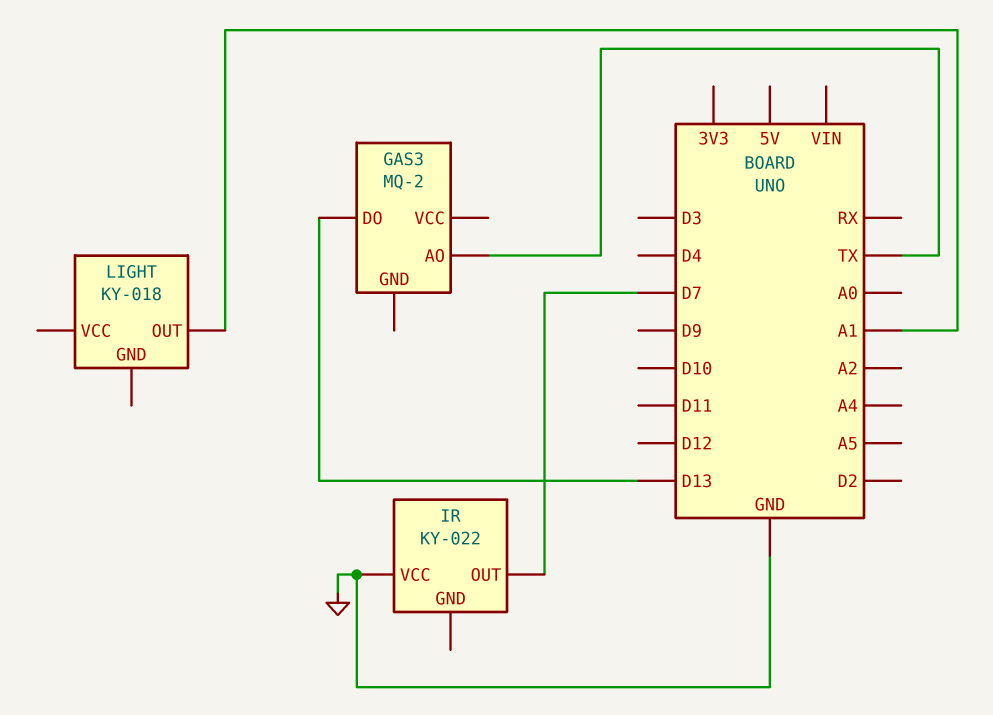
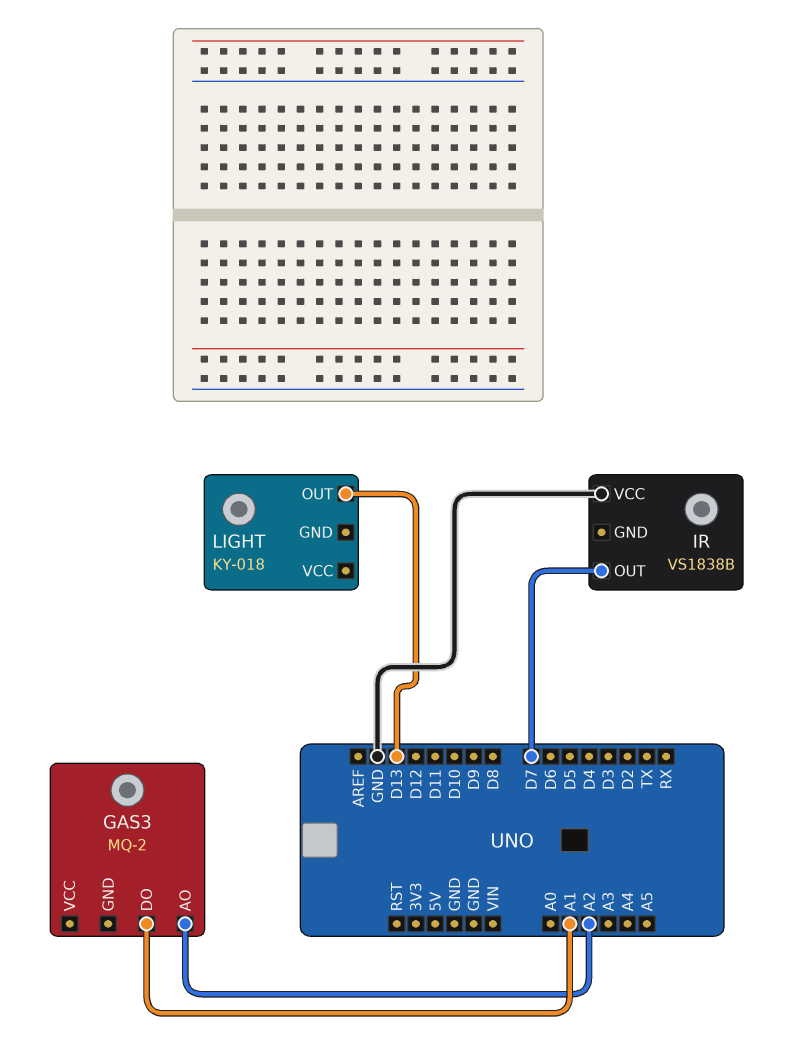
GAS3 pin AO: TX -> A2
GAS3 pin DO: D13 -> A1
IR: KY-022 -> VS1838B
LIGHT pin OUT: A1 -> D13

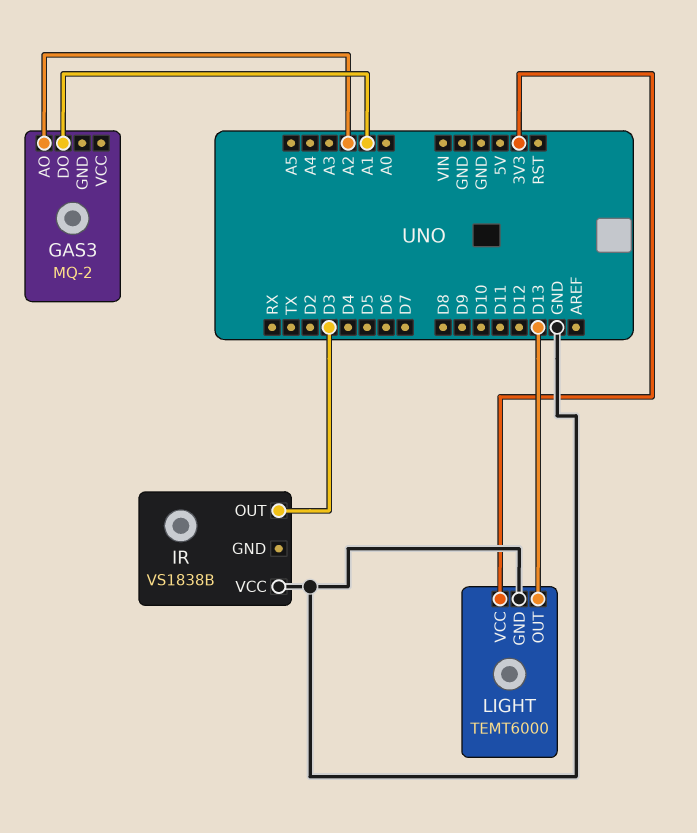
IR pin OUT: D7 -> D3
LIGHT: KY-018 -> TEMT6000
LIGHT pin GND: none -> GND
LIGHT pin VCC: none -> 3V3

